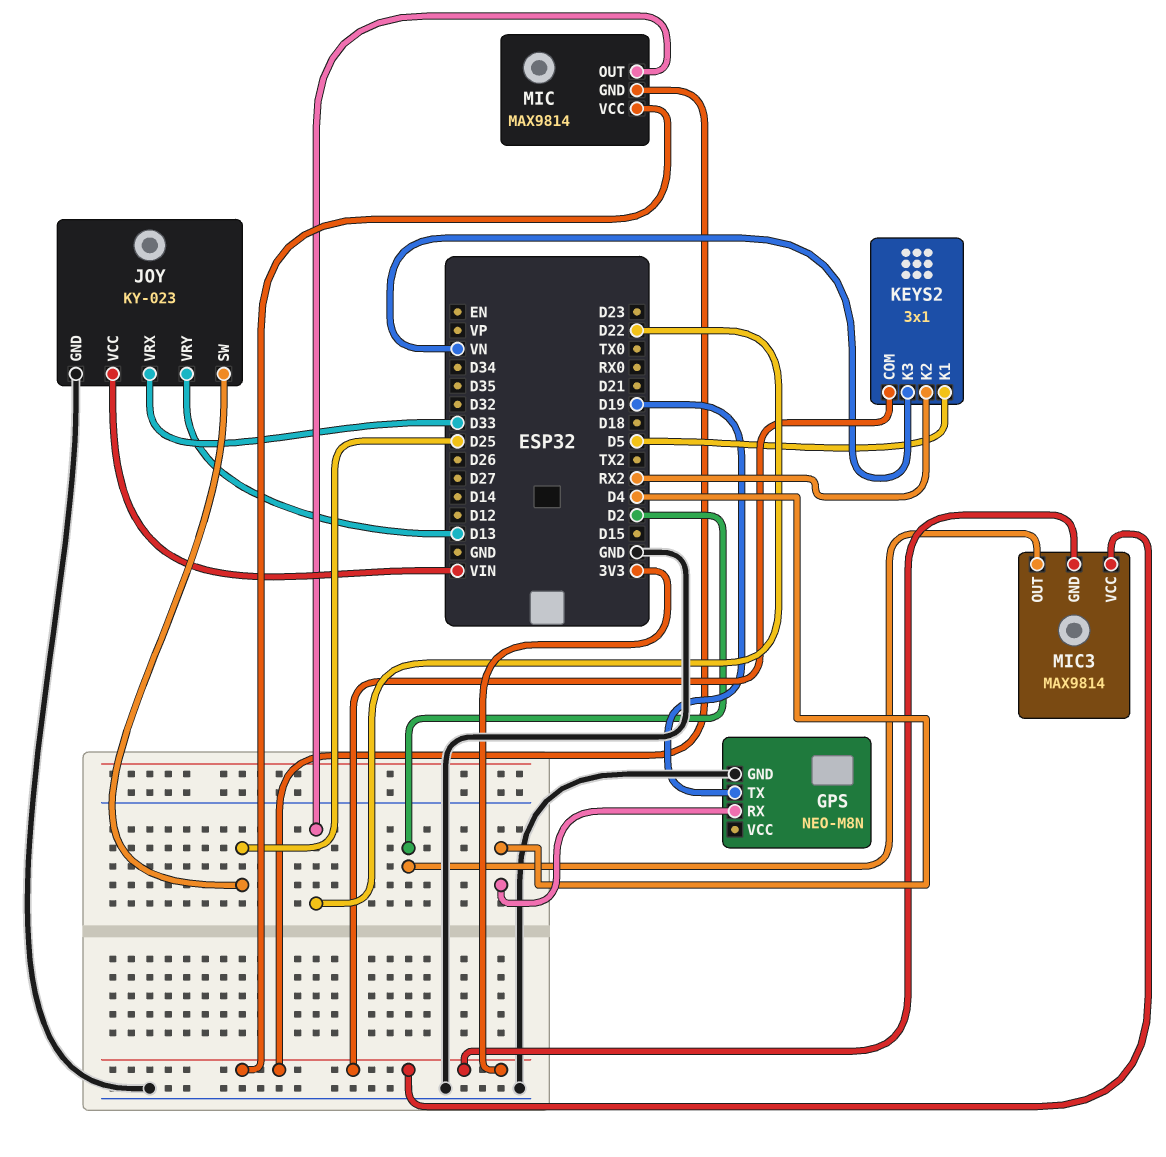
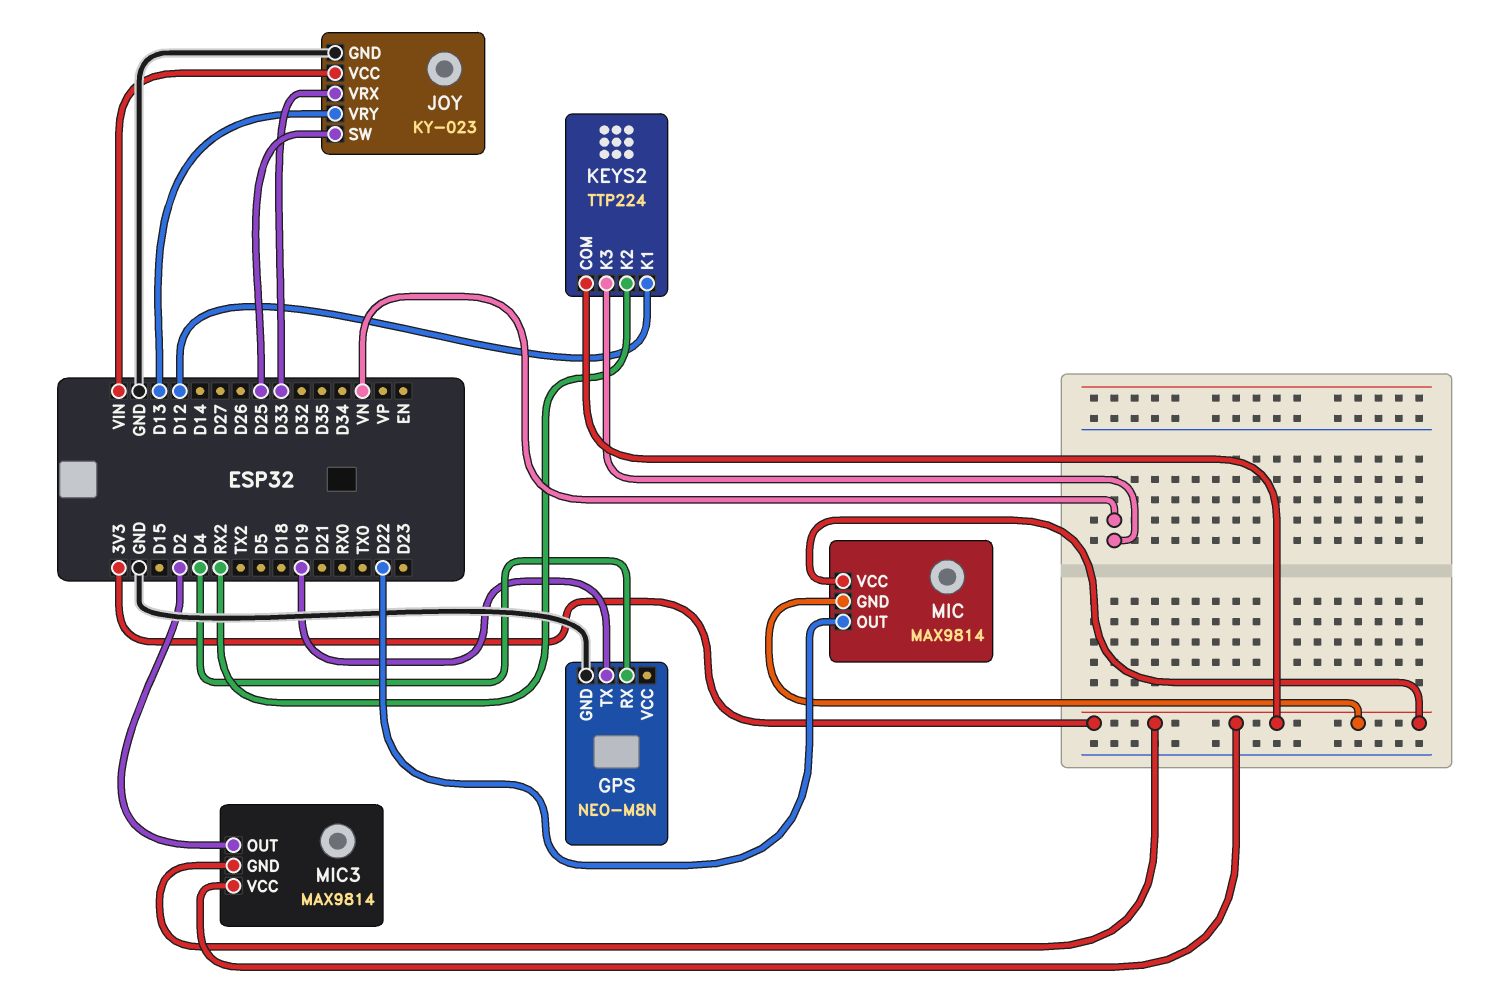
KEYS2: 3x1 -> TTP224
KEYS2 pin K1: D5 -> D12

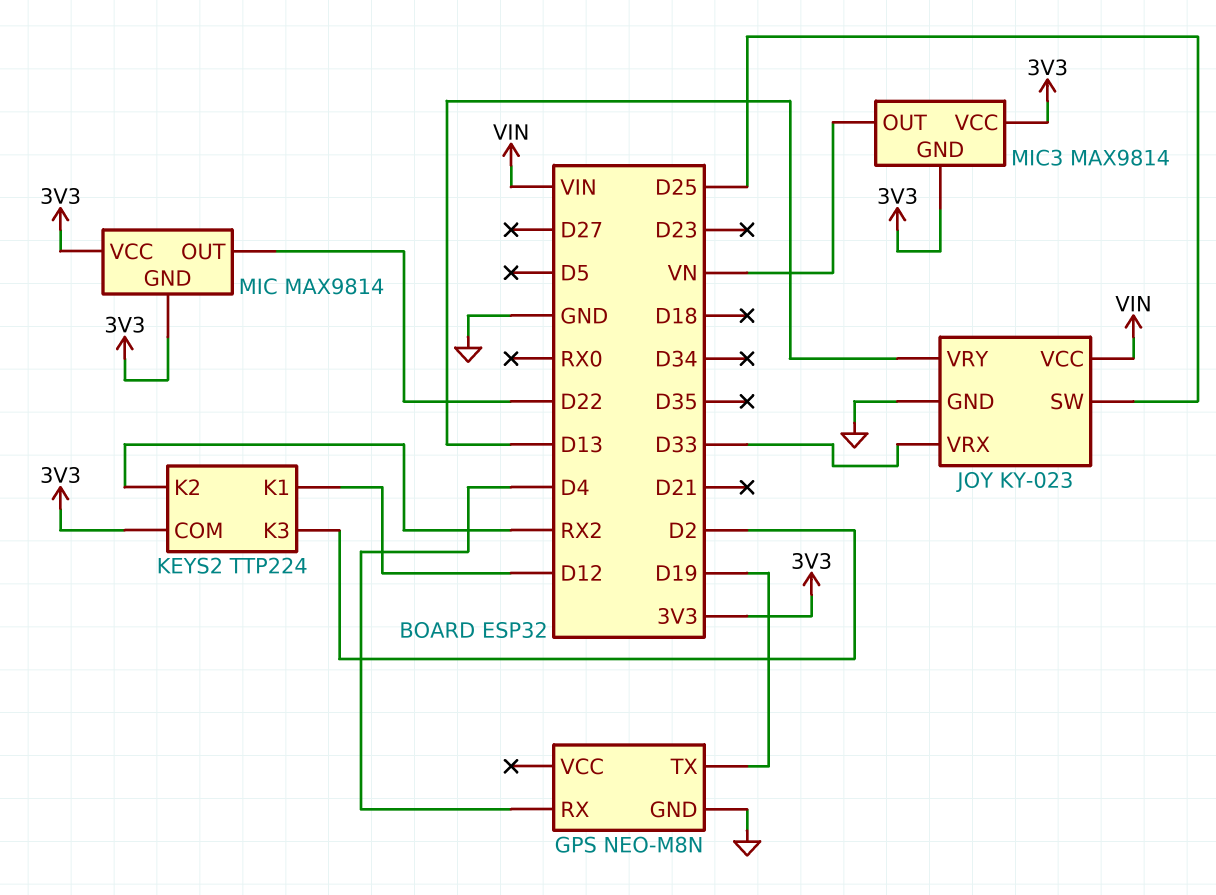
KEYS2 pin K3: VN -> D2
MIC3 pin OUT: D2 -> VN

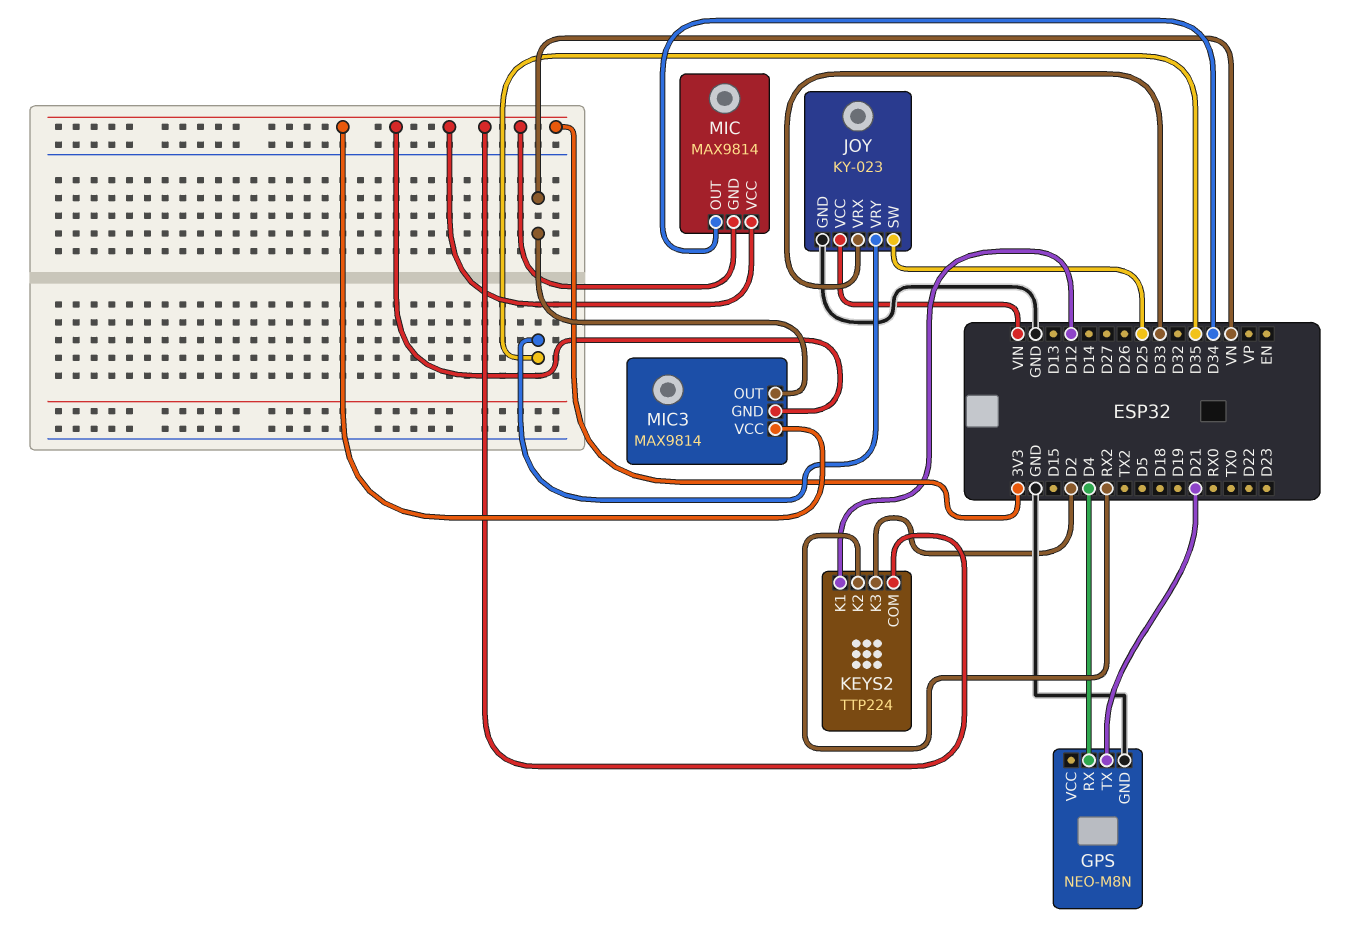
GPS pin TX: D19 -> D21
JOY pin VRY: D13 -> D35
MIC pin OUT: D22 -> D34

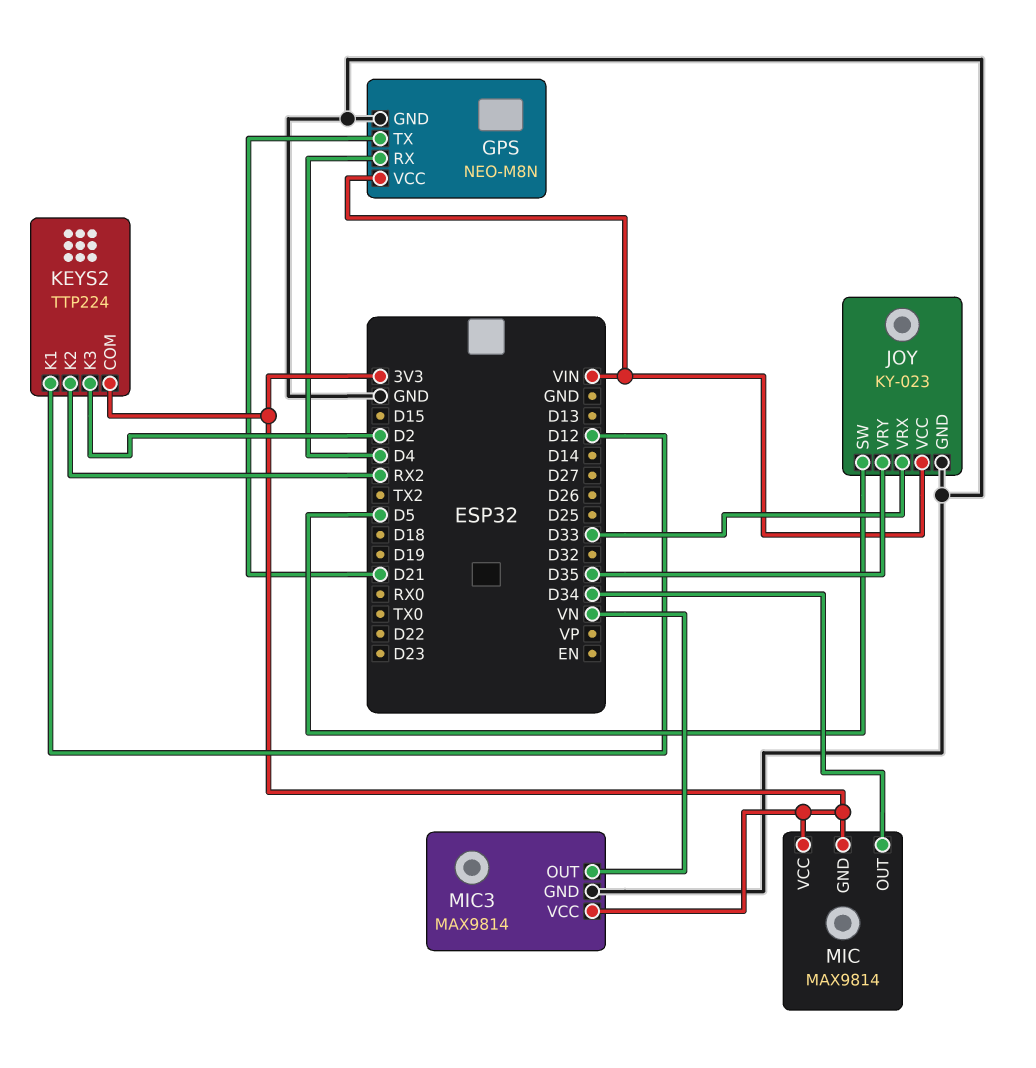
GPS pin VCC: none -> VIN
JOY pin SW: D25 -> D5
MIC3 pin GND: 3V3 -> GND

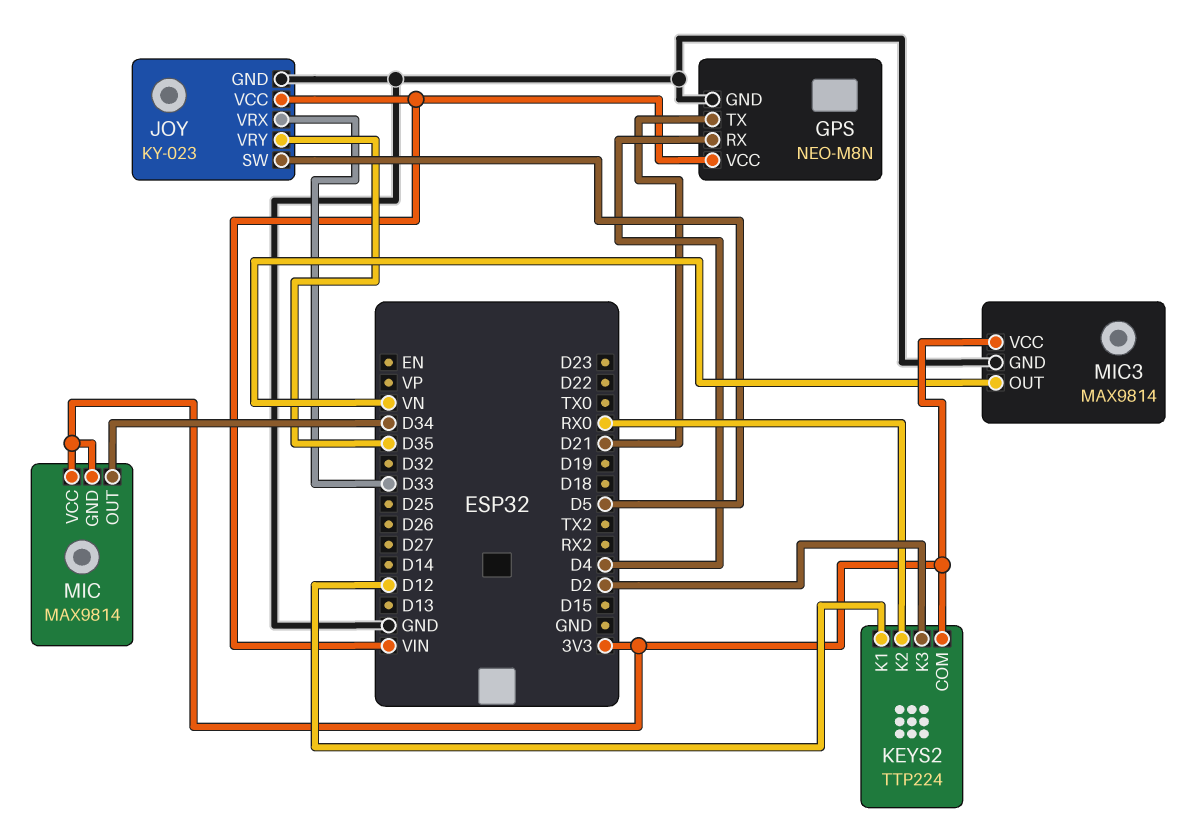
KEYS2 pin K2: RX2 -> RX0

